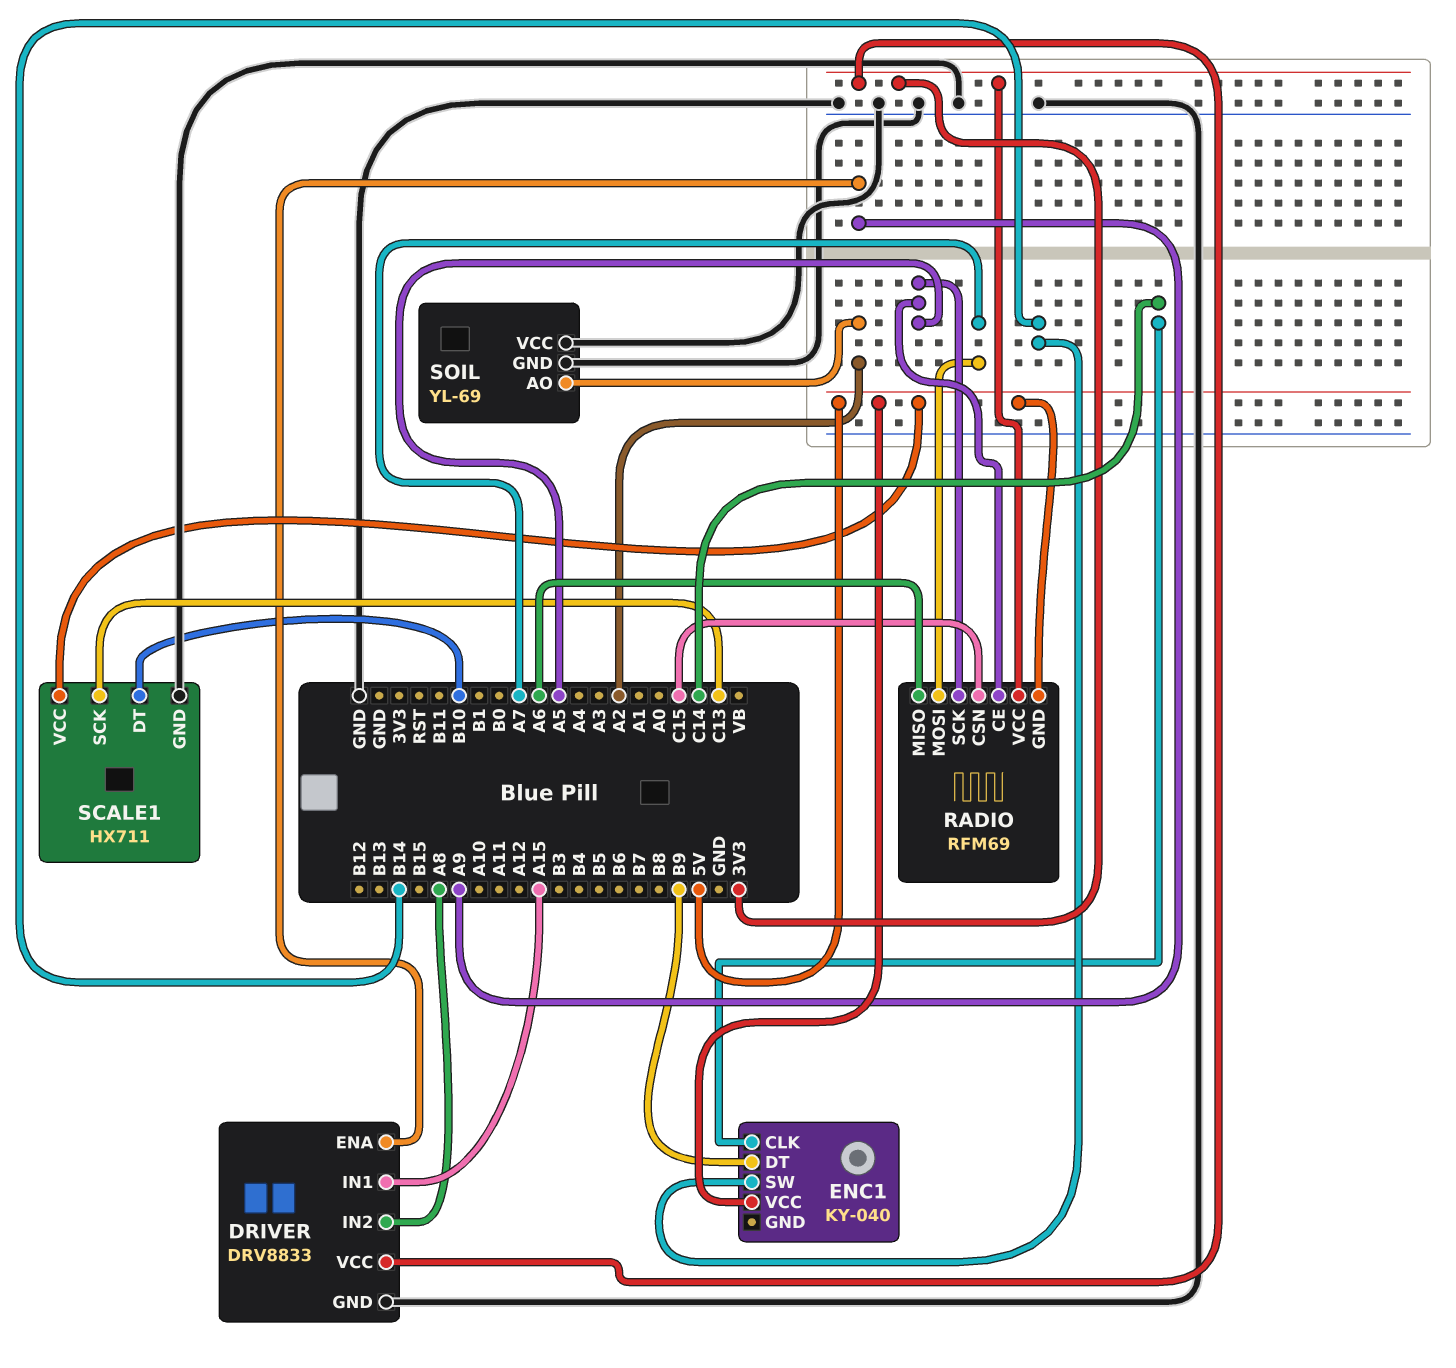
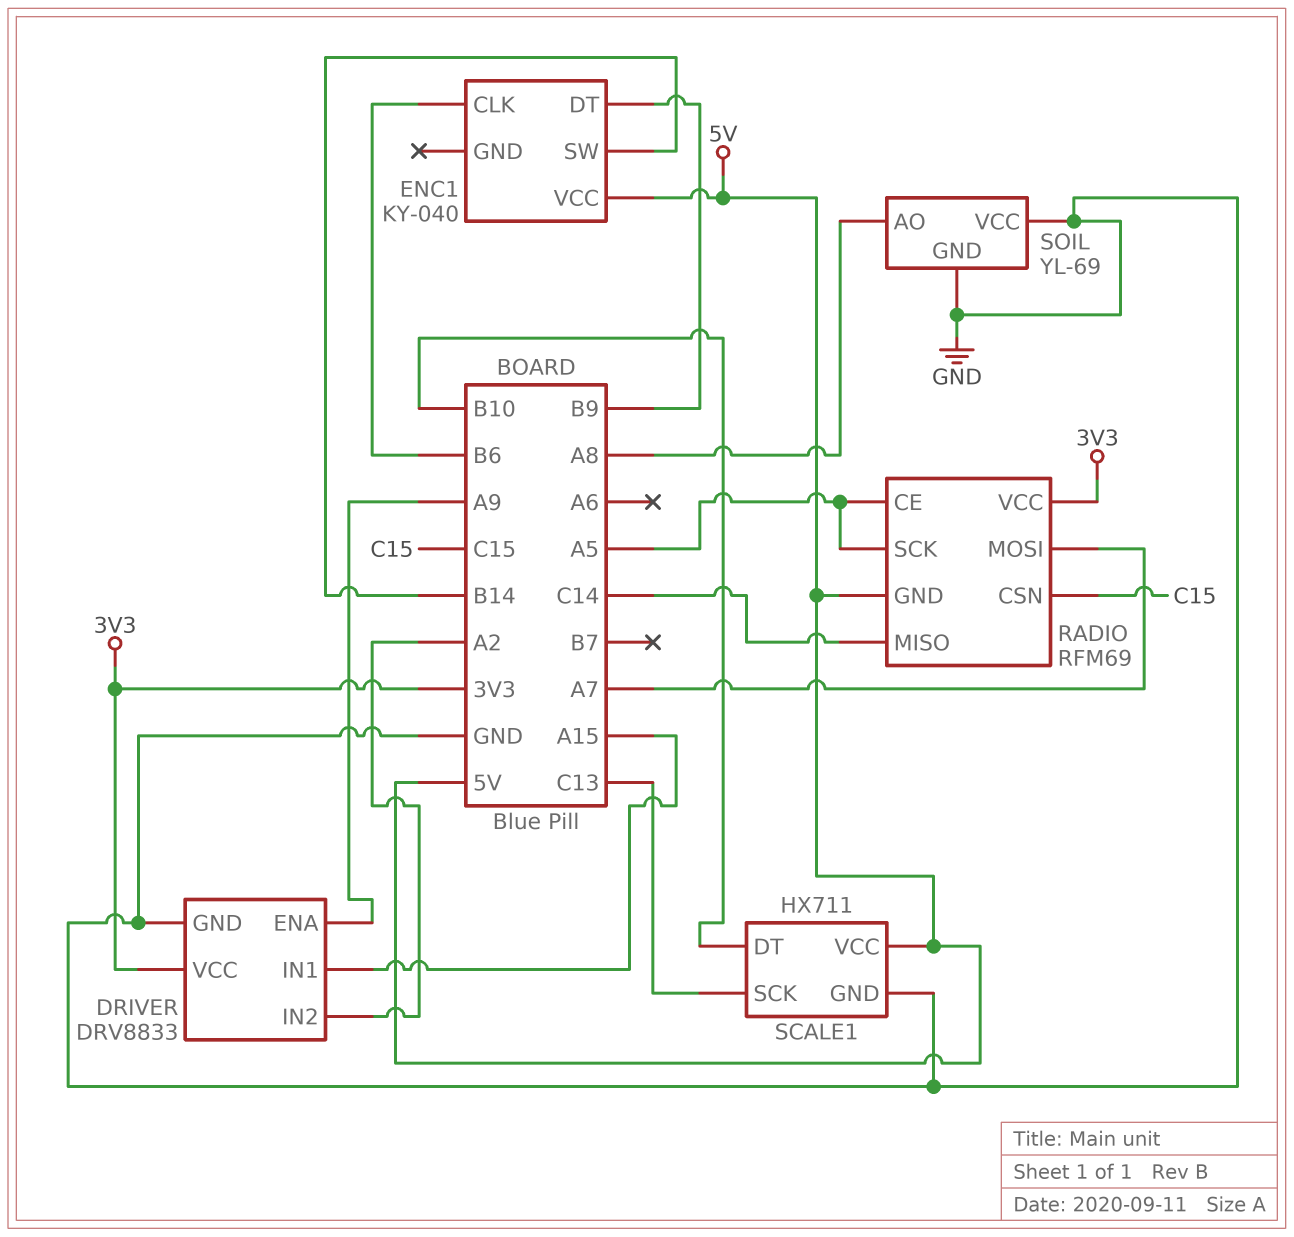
DRIVER pin IN2: A8 -> A2
ENC1 pin CLK: C14 -> B6
RADIO pin MISO: A6 -> C14
SOIL pin AO: A2 -> A8

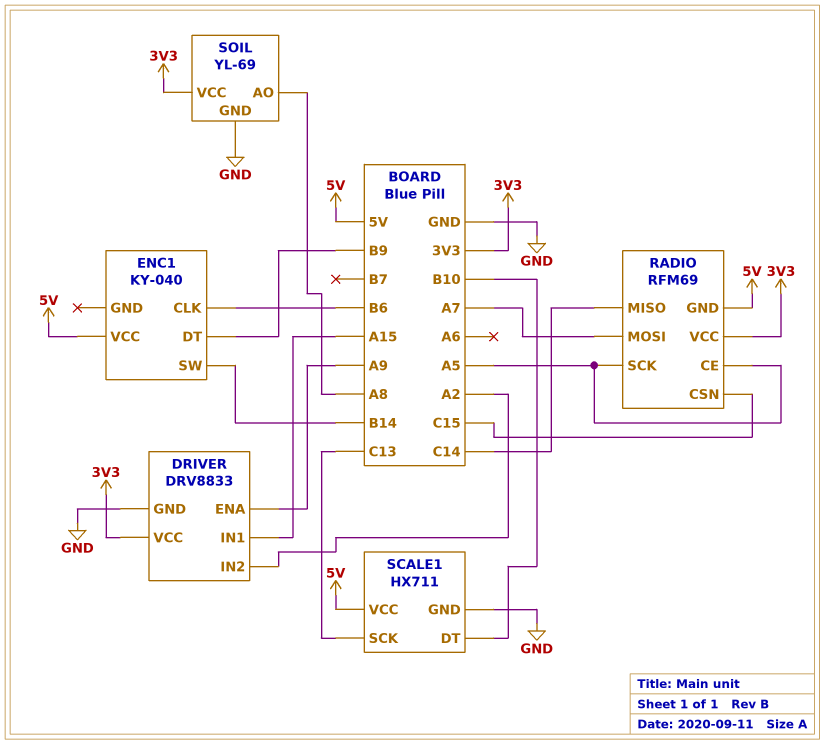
SOIL pin VCC: GND -> 3V3

